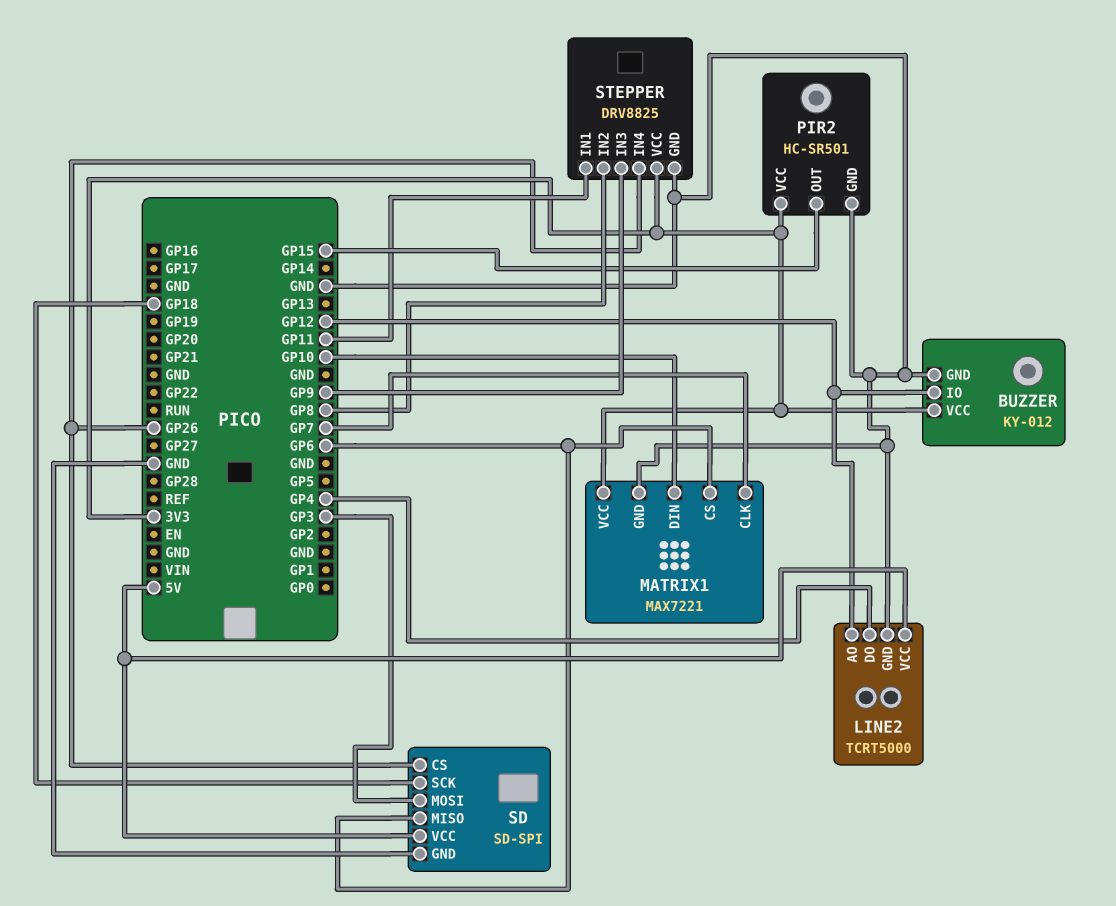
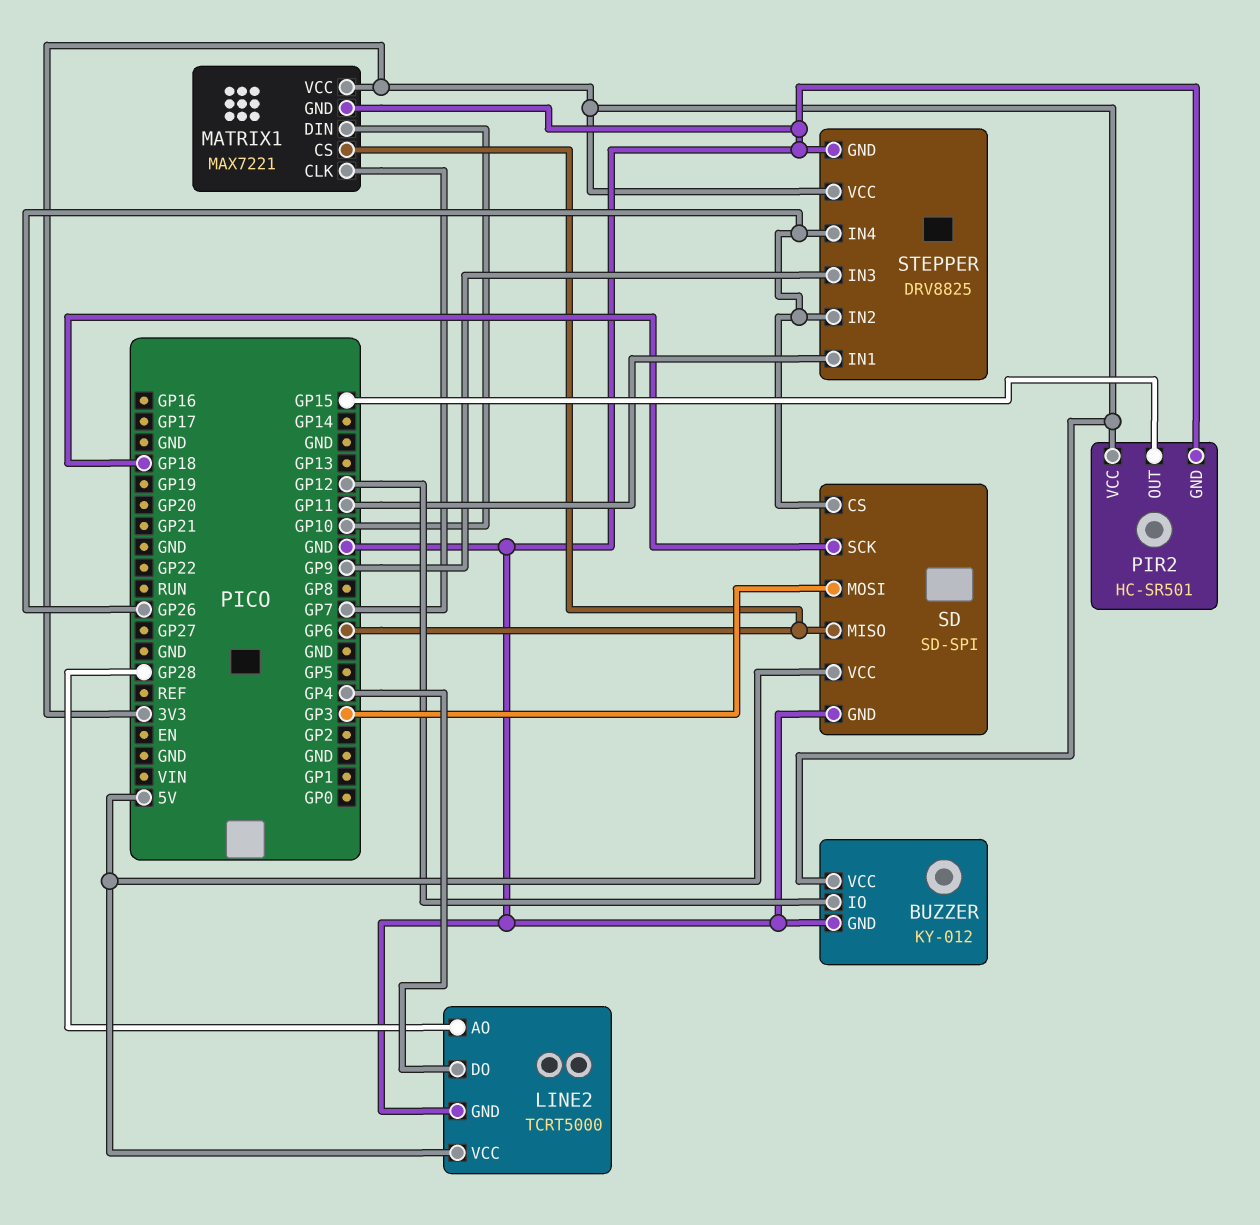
LINE2 pin AO: GP12 -> GP28
STEPPER pin IN2: GP8 -> GP26

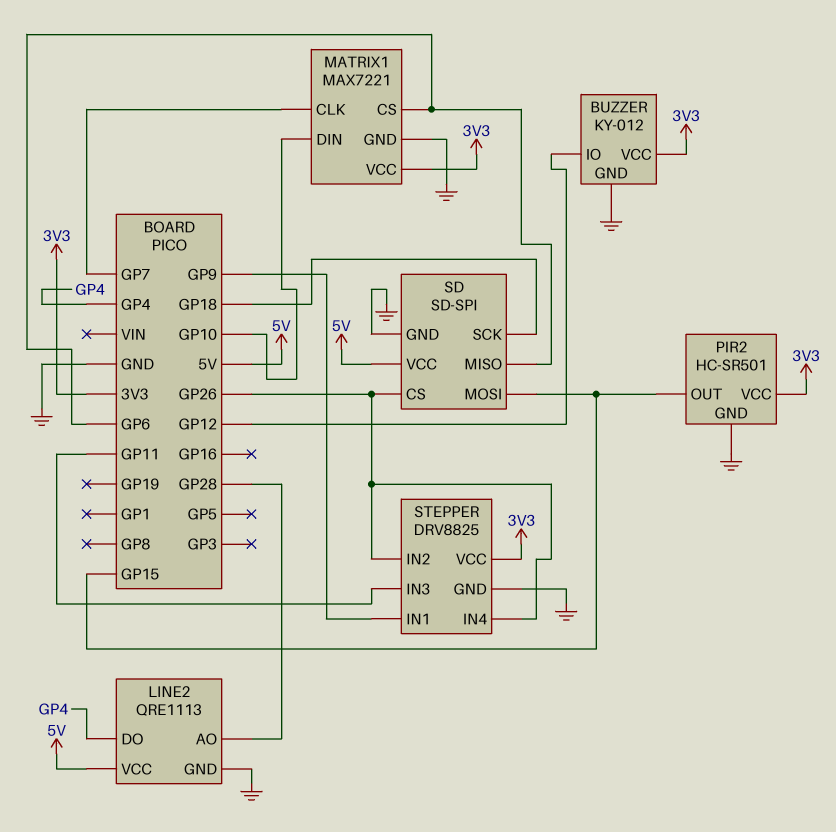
LINE2: TCRT5000 -> QRE1113
SD pin MOSI: GP3 -> GP15
STEPPER pin IN1: GP11 -> GP9
STEPPER pin IN3: GP9 -> GP11

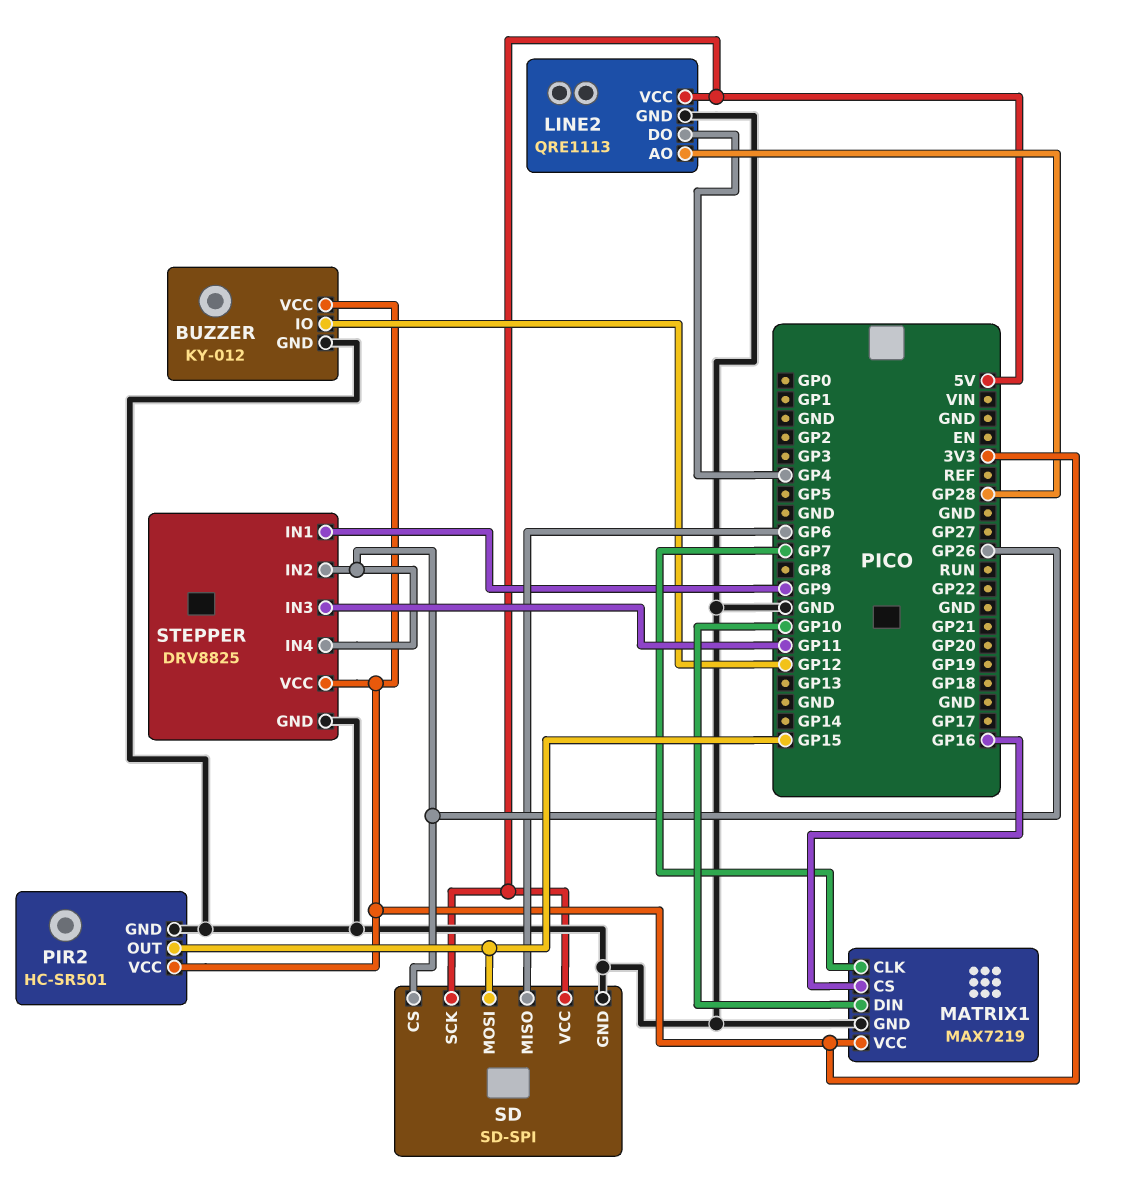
MATRIX1: MAX7221 -> MAX7219
MATRIX1 pin CS: GP6 -> GP16
SD pin SCK: GP18 -> 5V

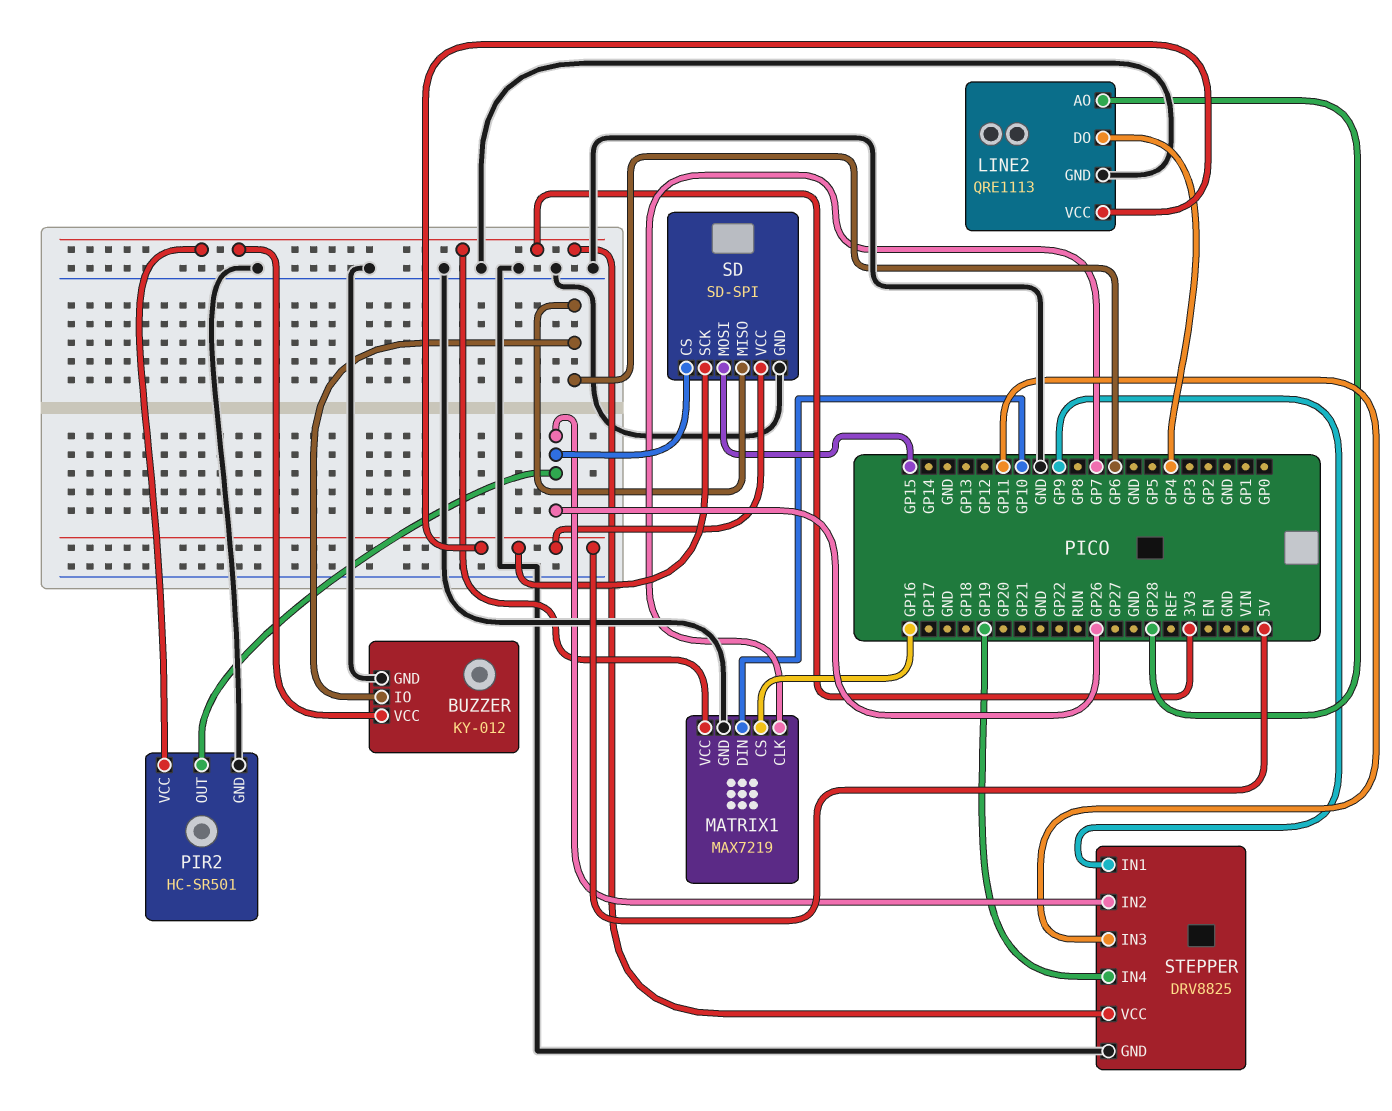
BUZZER pin IO: GP12 -> GP6
PIR2 pin OUT: GP15 -> GP26
STEPPER pin IN4: GP26 -> GP19

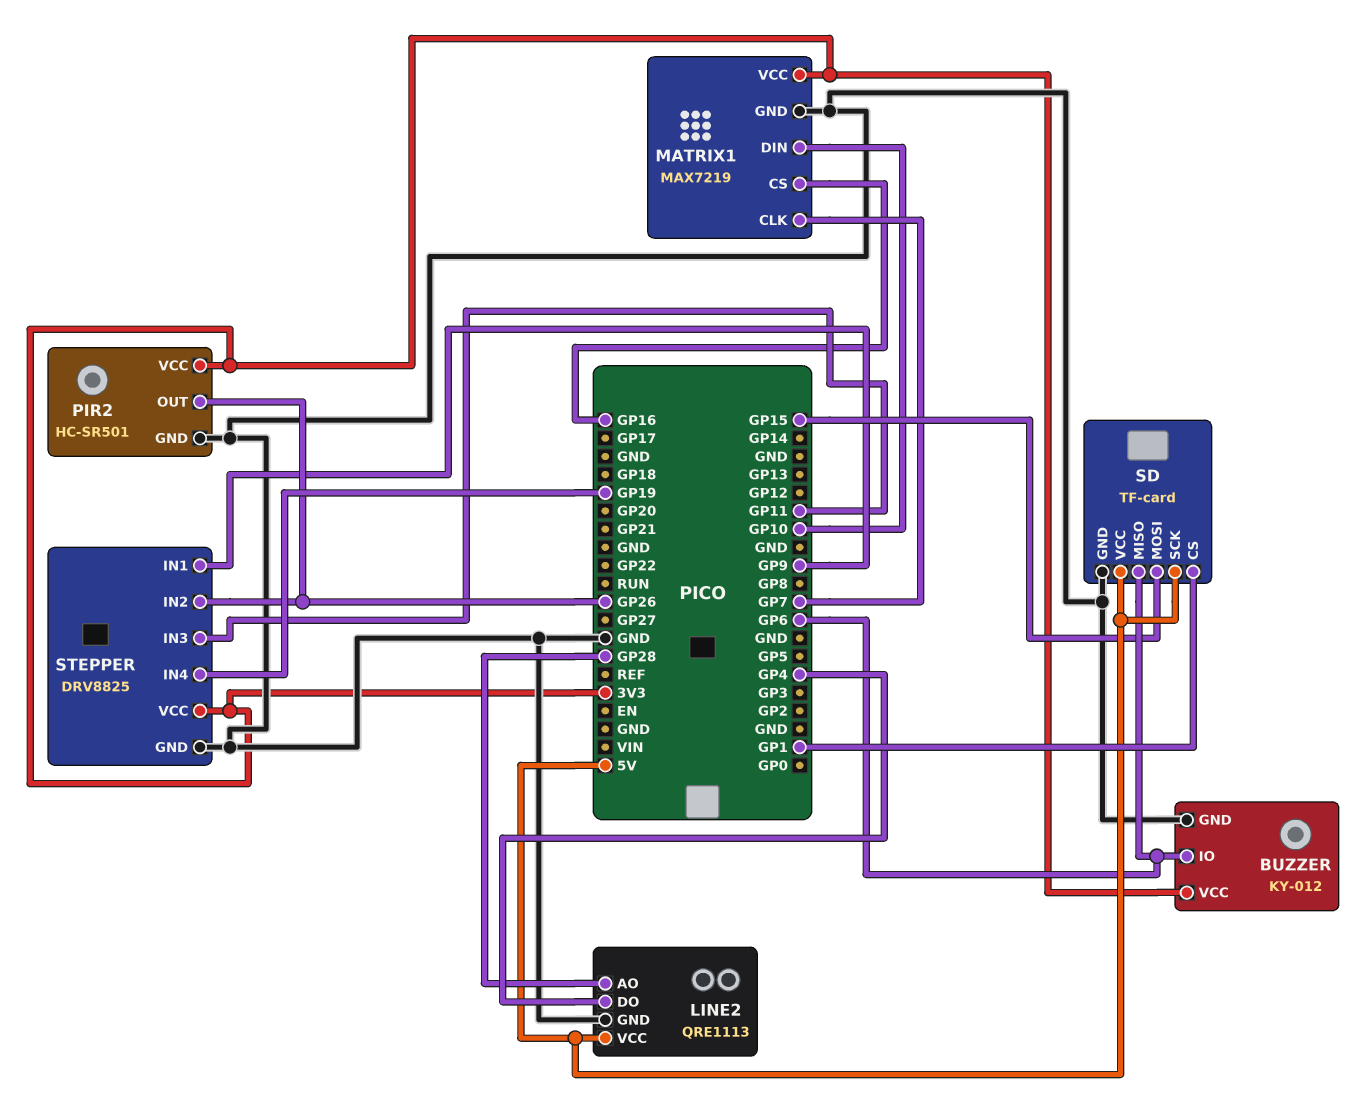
SD: SD-SPI -> TF-card
SD pin CS: GP26 -> GP1

